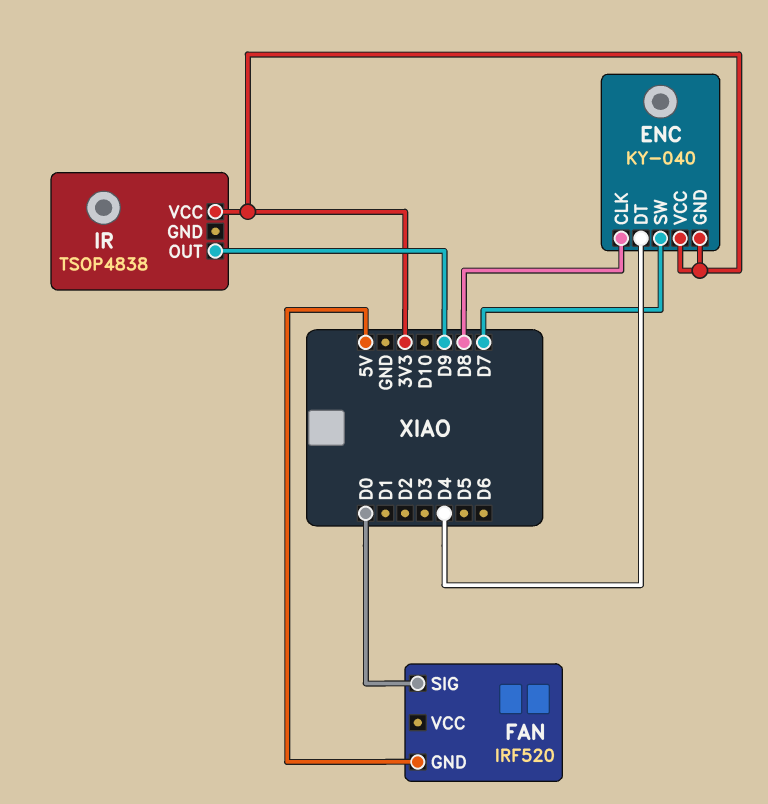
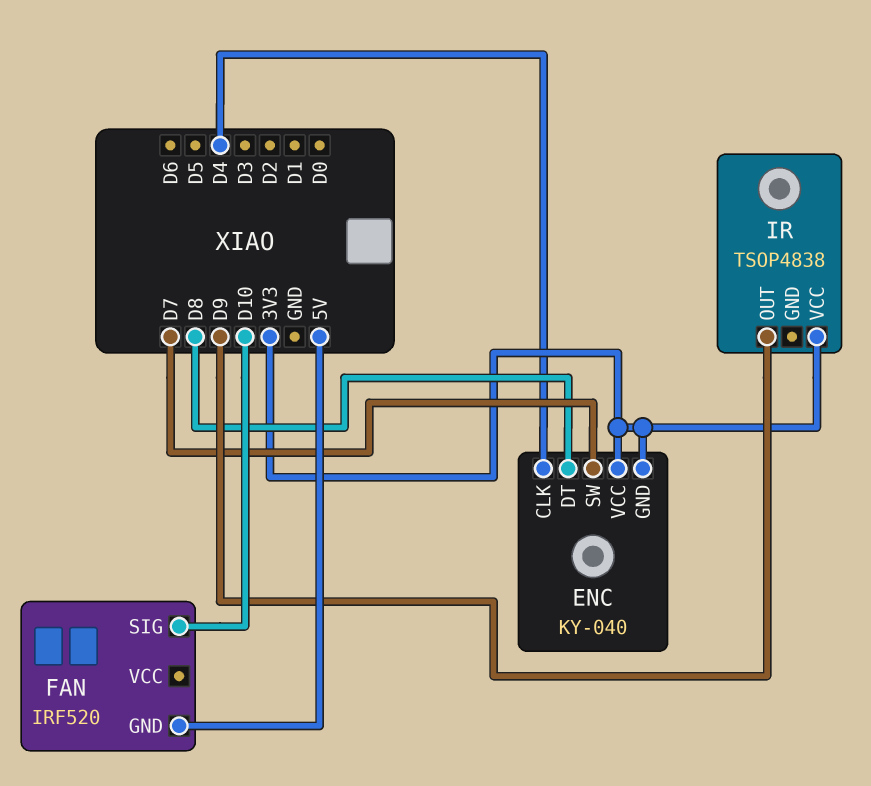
ENC pin CLK: D8 -> D4
ENC pin DT: D4 -> D8
FAN pin SIG: D0 -> D10

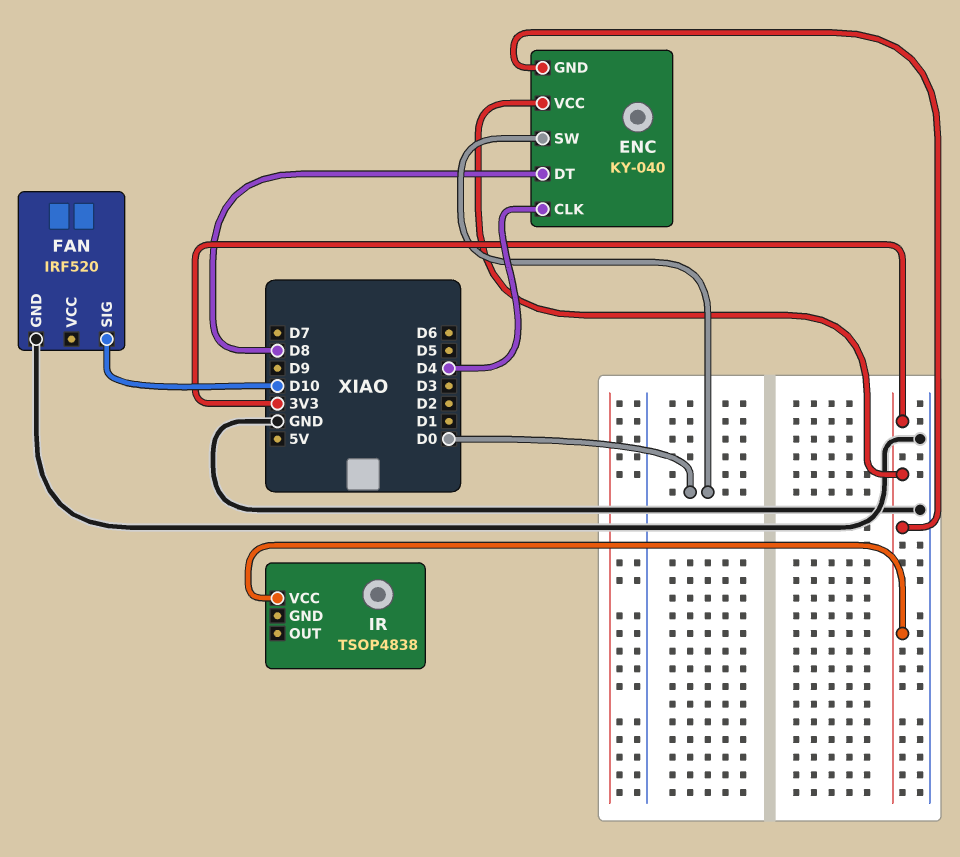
ENC pin SW: D7 -> D0
FAN pin GND: 5V -> GND
IR pin OUT: D9 -> none

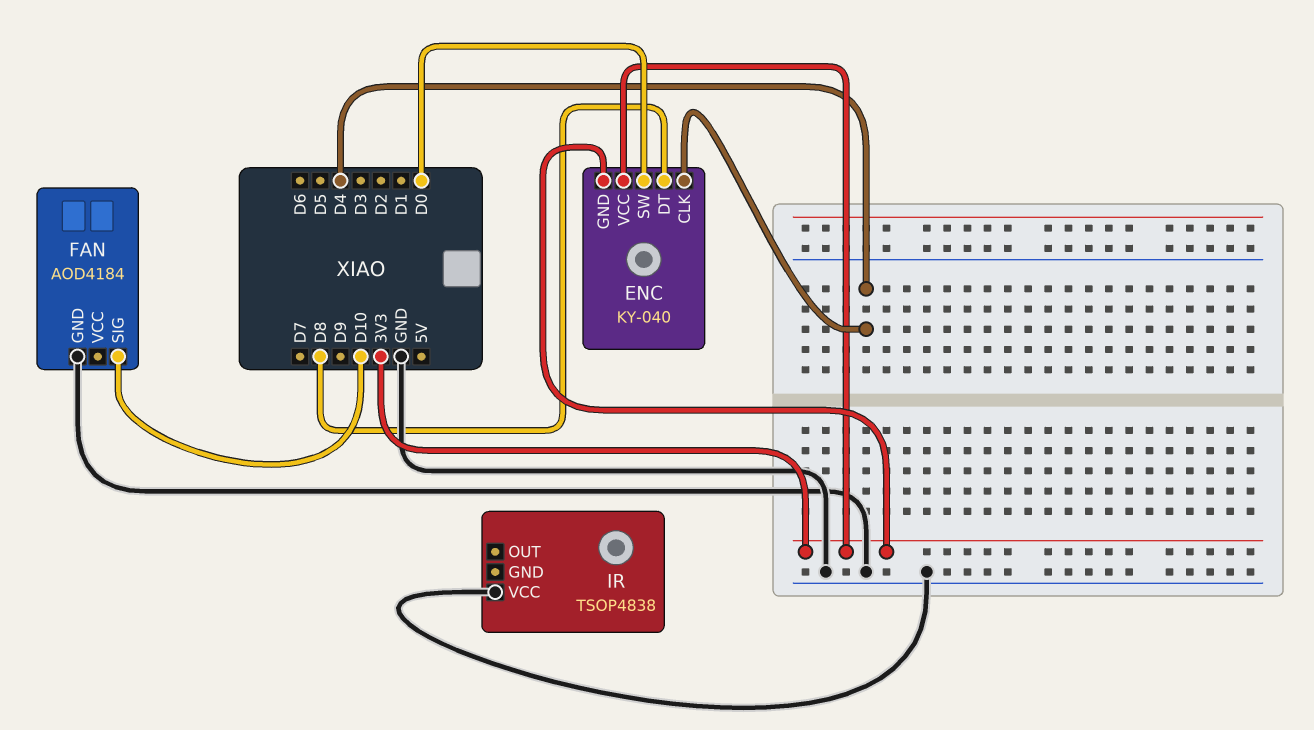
FAN: IRF520 -> AOD4184
IR pin VCC: 3V3 -> GND

